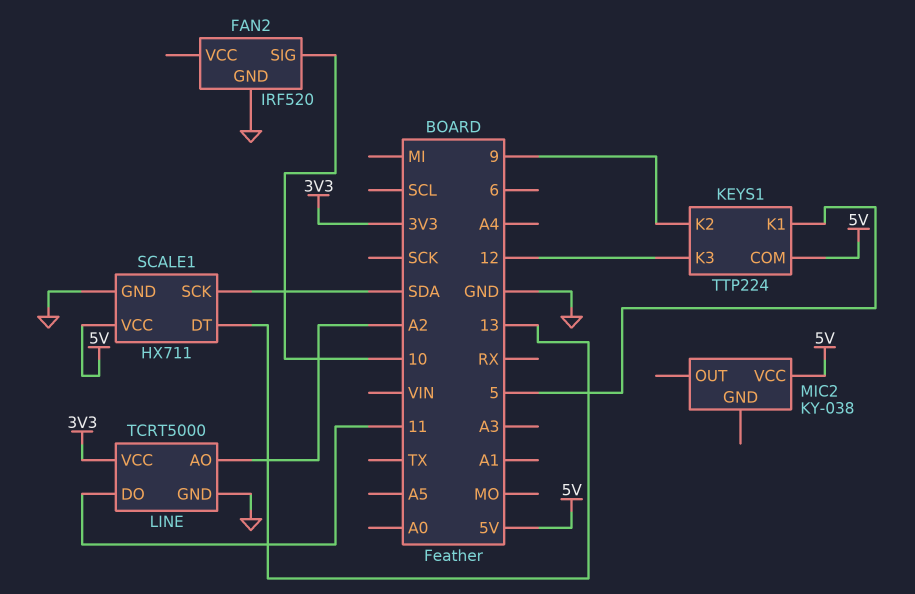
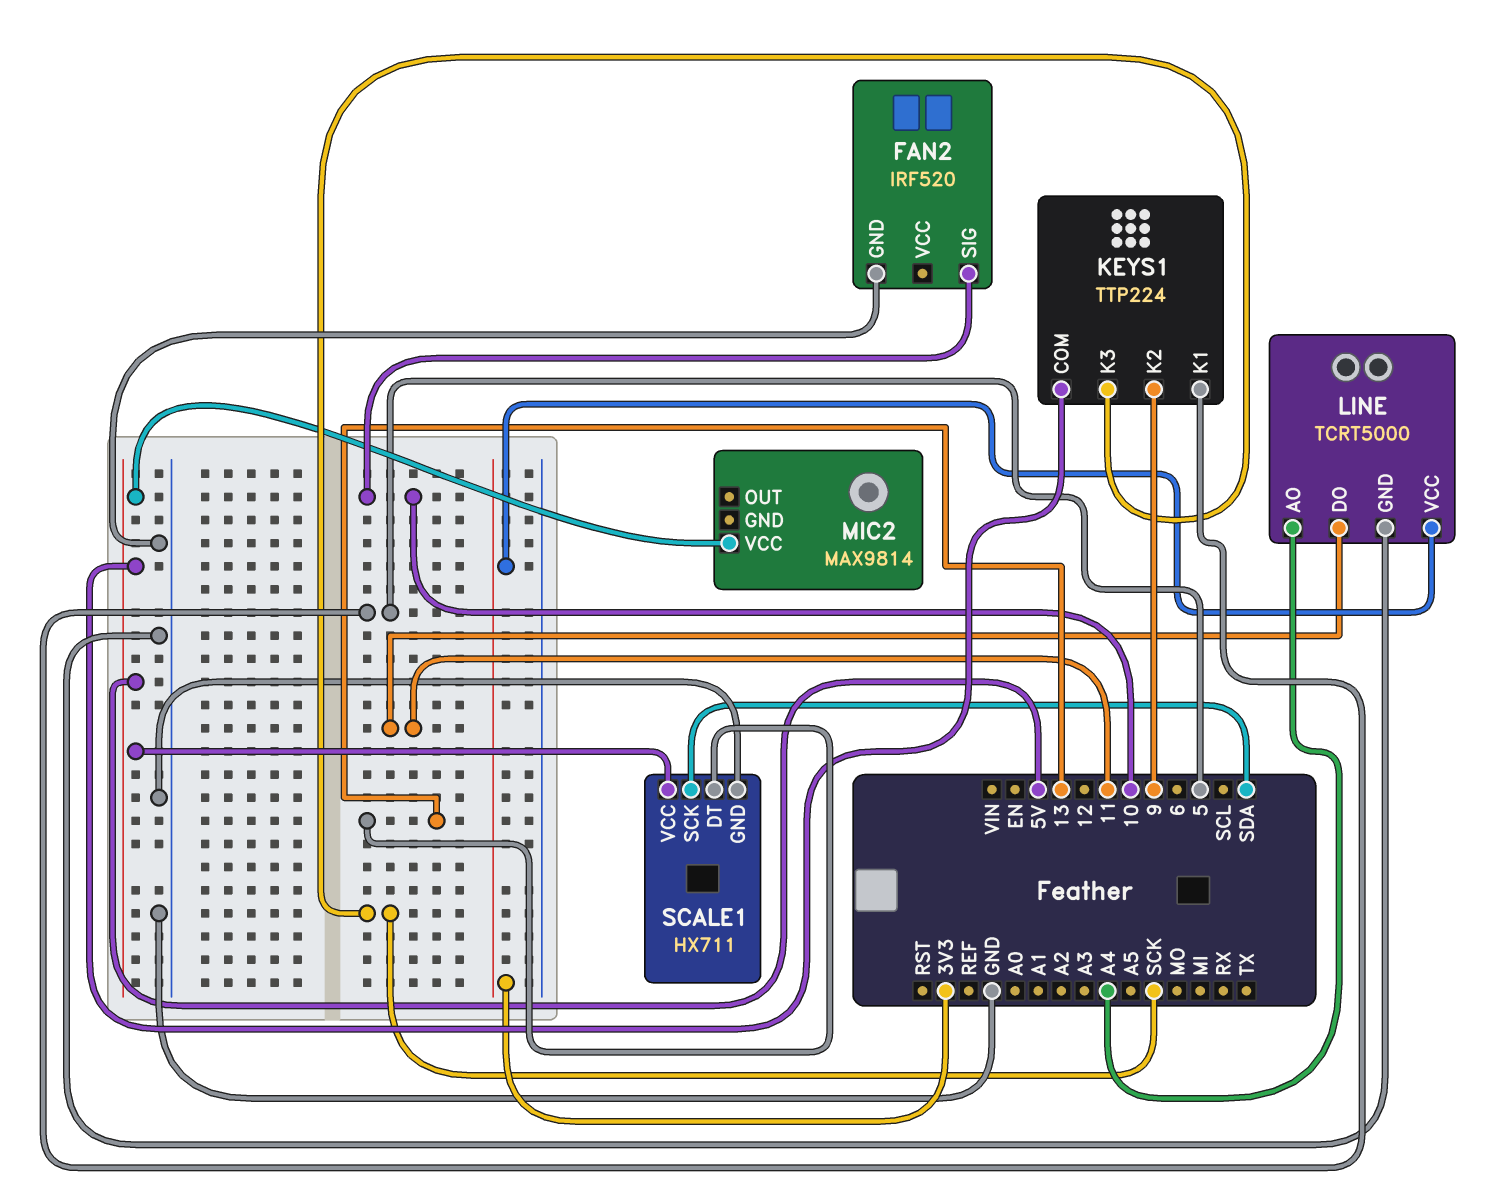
KEYS1 pin K3: 12 -> SCK
LINE pin AO: A2 -> A4
MIC2: KY-038 -> MAX9814

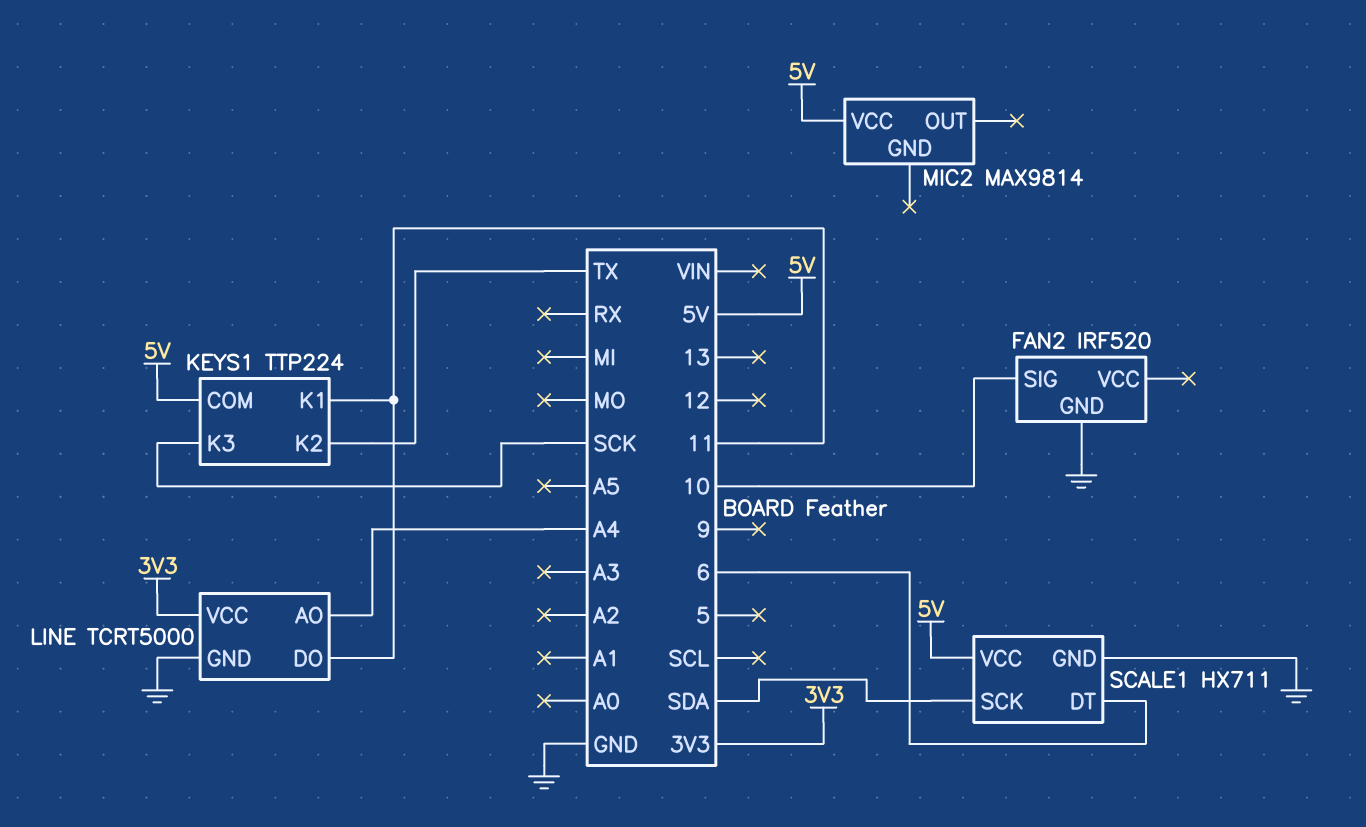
KEYS1 pin K1: 5 -> 11
KEYS1 pin K2: 9 -> TX
SCALE1 pin DT: 13 -> 6

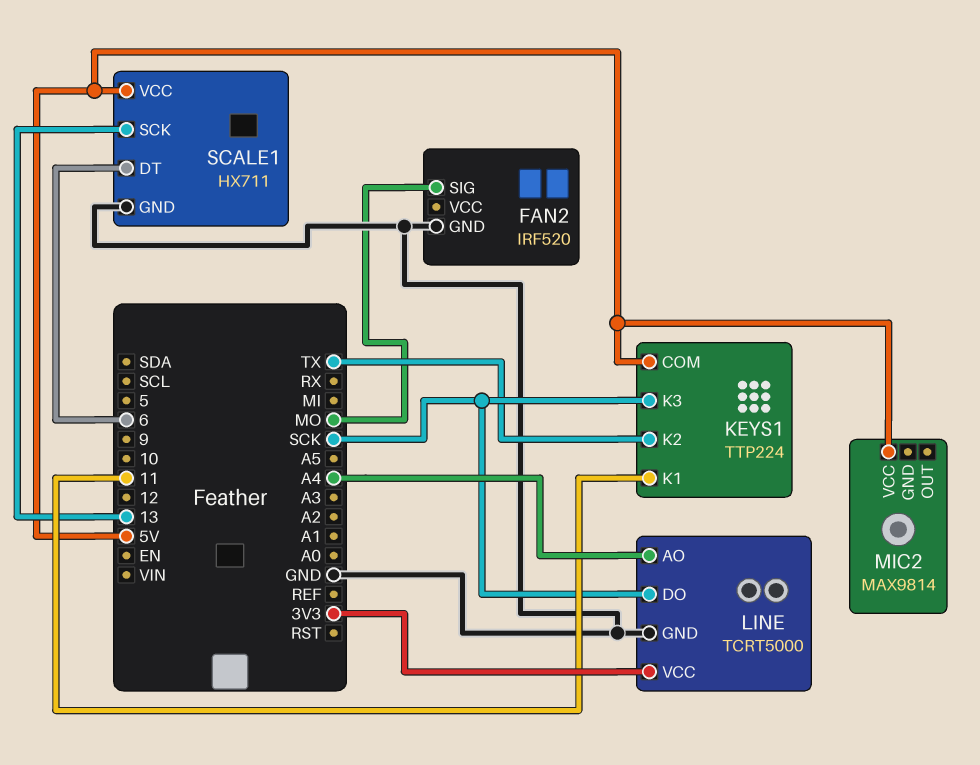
FAN2 pin SIG: 10 -> MO
LINE pin DO: 11 -> SCK
SCALE1 pin SCK: SDA -> 13

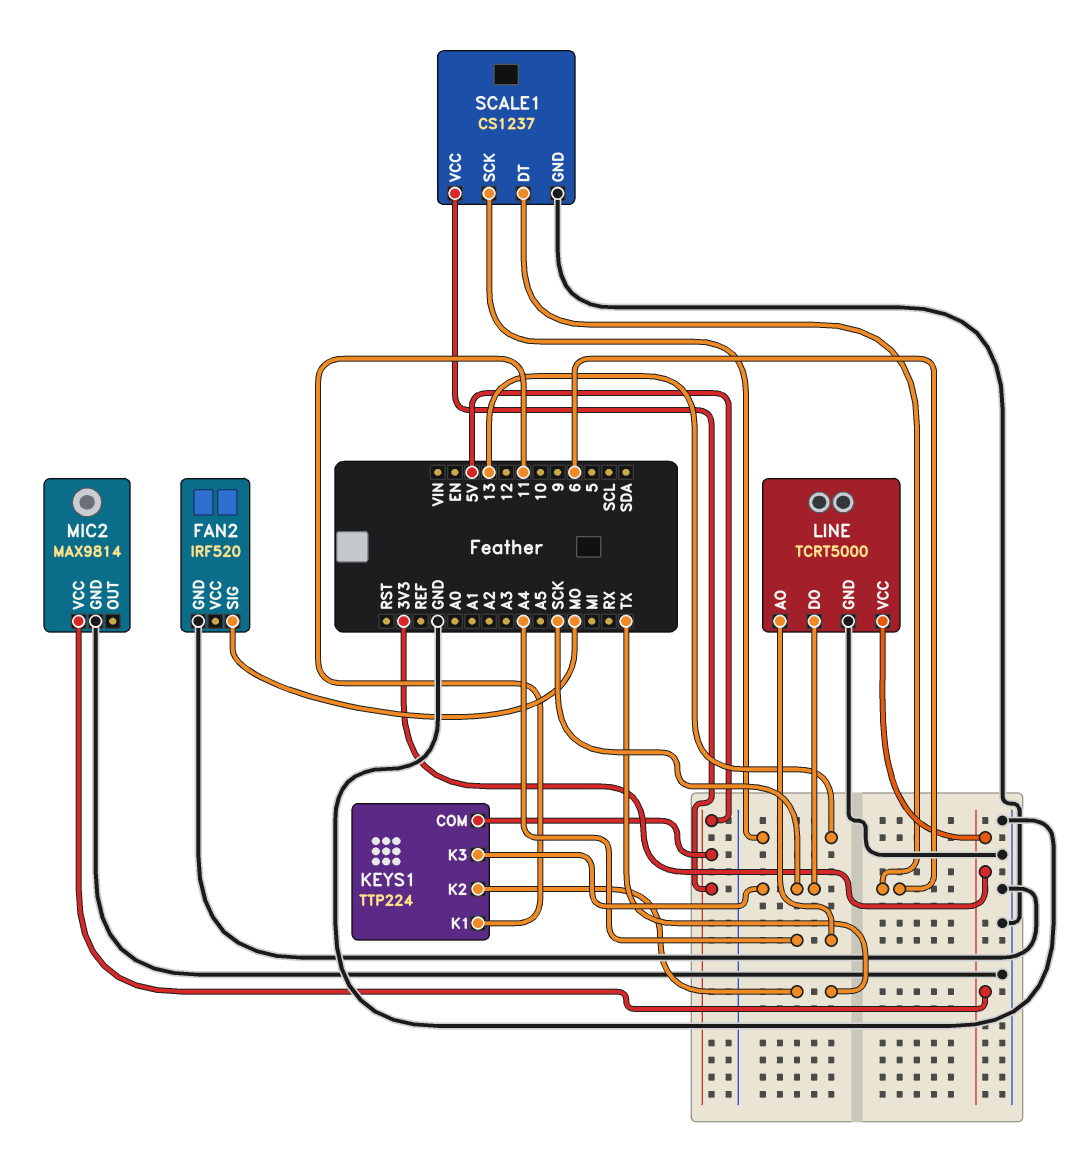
MIC2 pin GND: none -> GND
MIC2 pin VCC: 5V -> 3V3
SCALE1: HX711 -> CS1237

